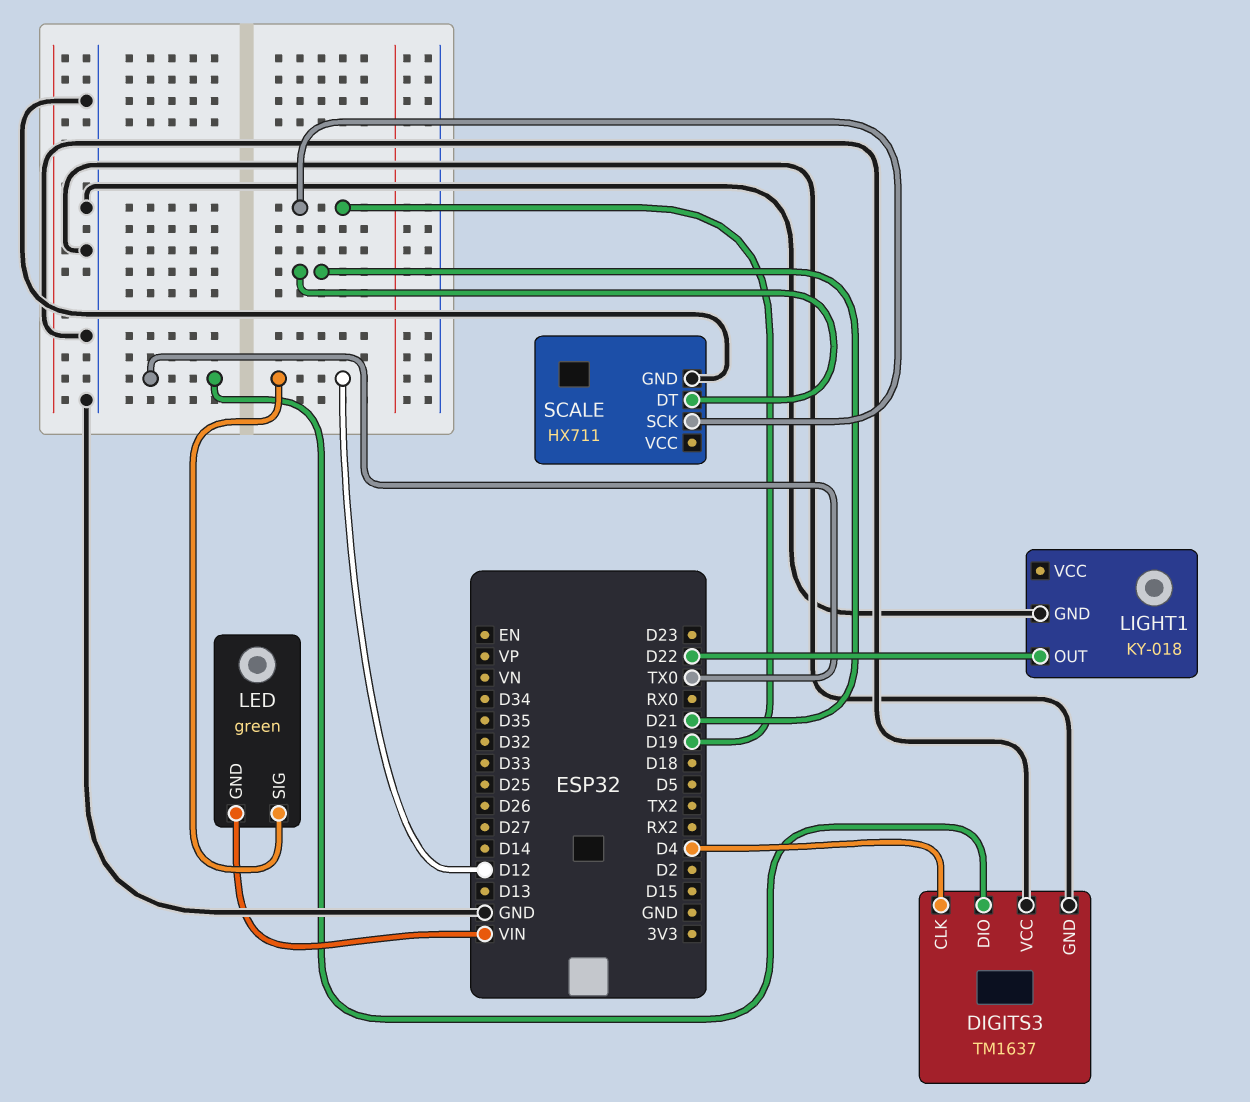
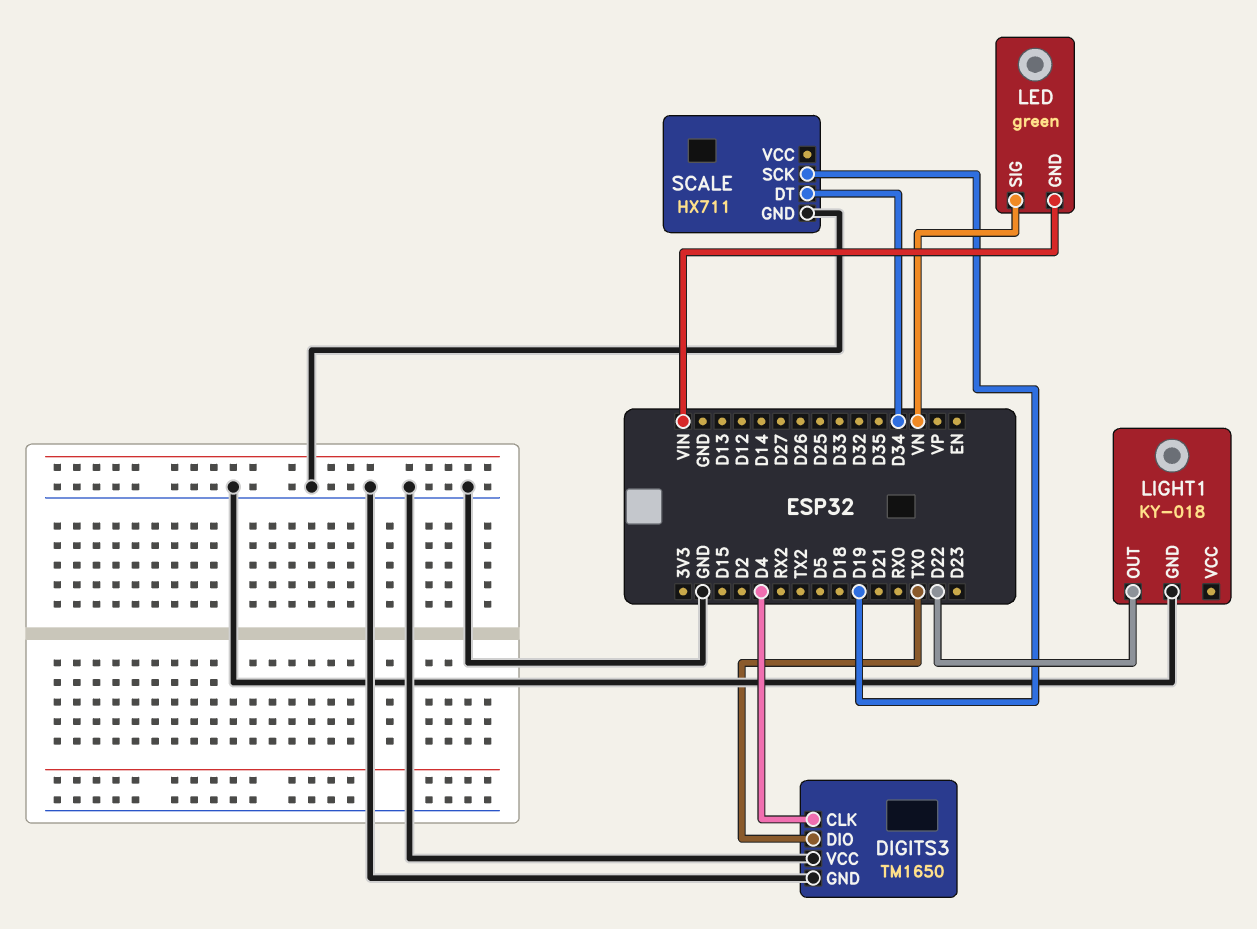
DIGITS3: TM1637 -> TM1650
LED pin SIG: D12 -> VN
SCALE pin DT: D21 -> D34

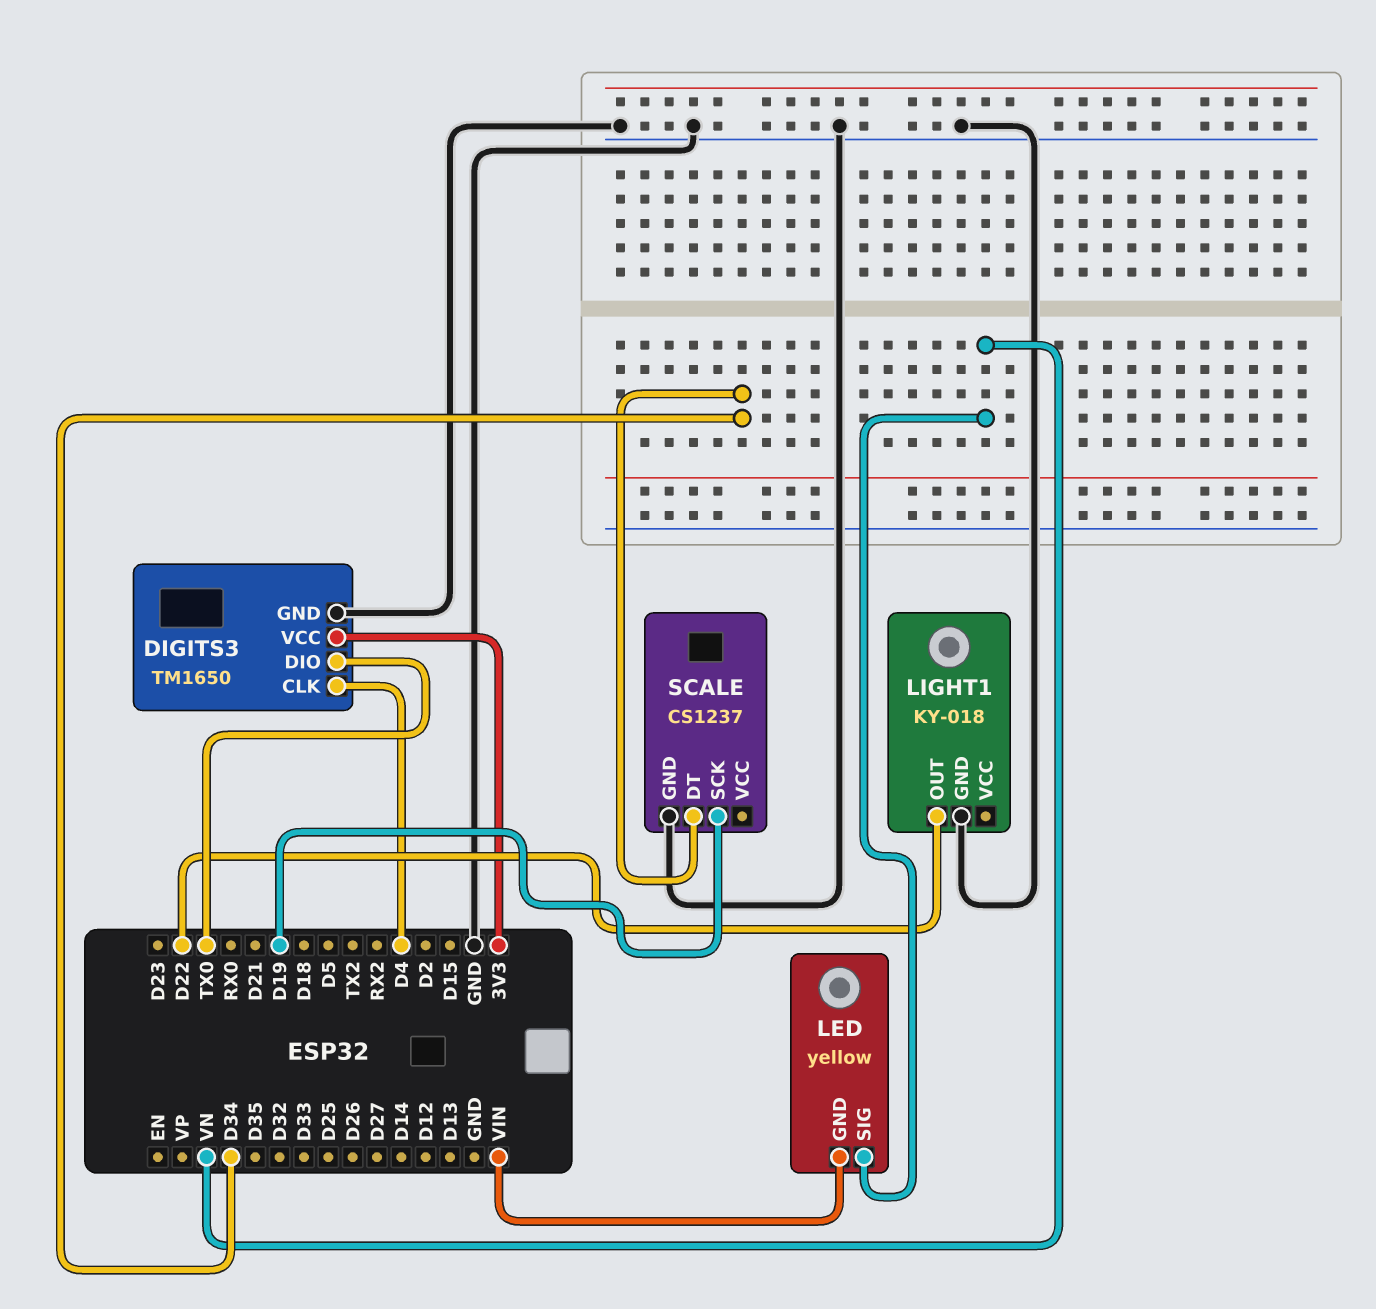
DIGITS3 pin VCC: GND -> 3V3
LED: green -> yellow
SCALE: HX711 -> CS1237

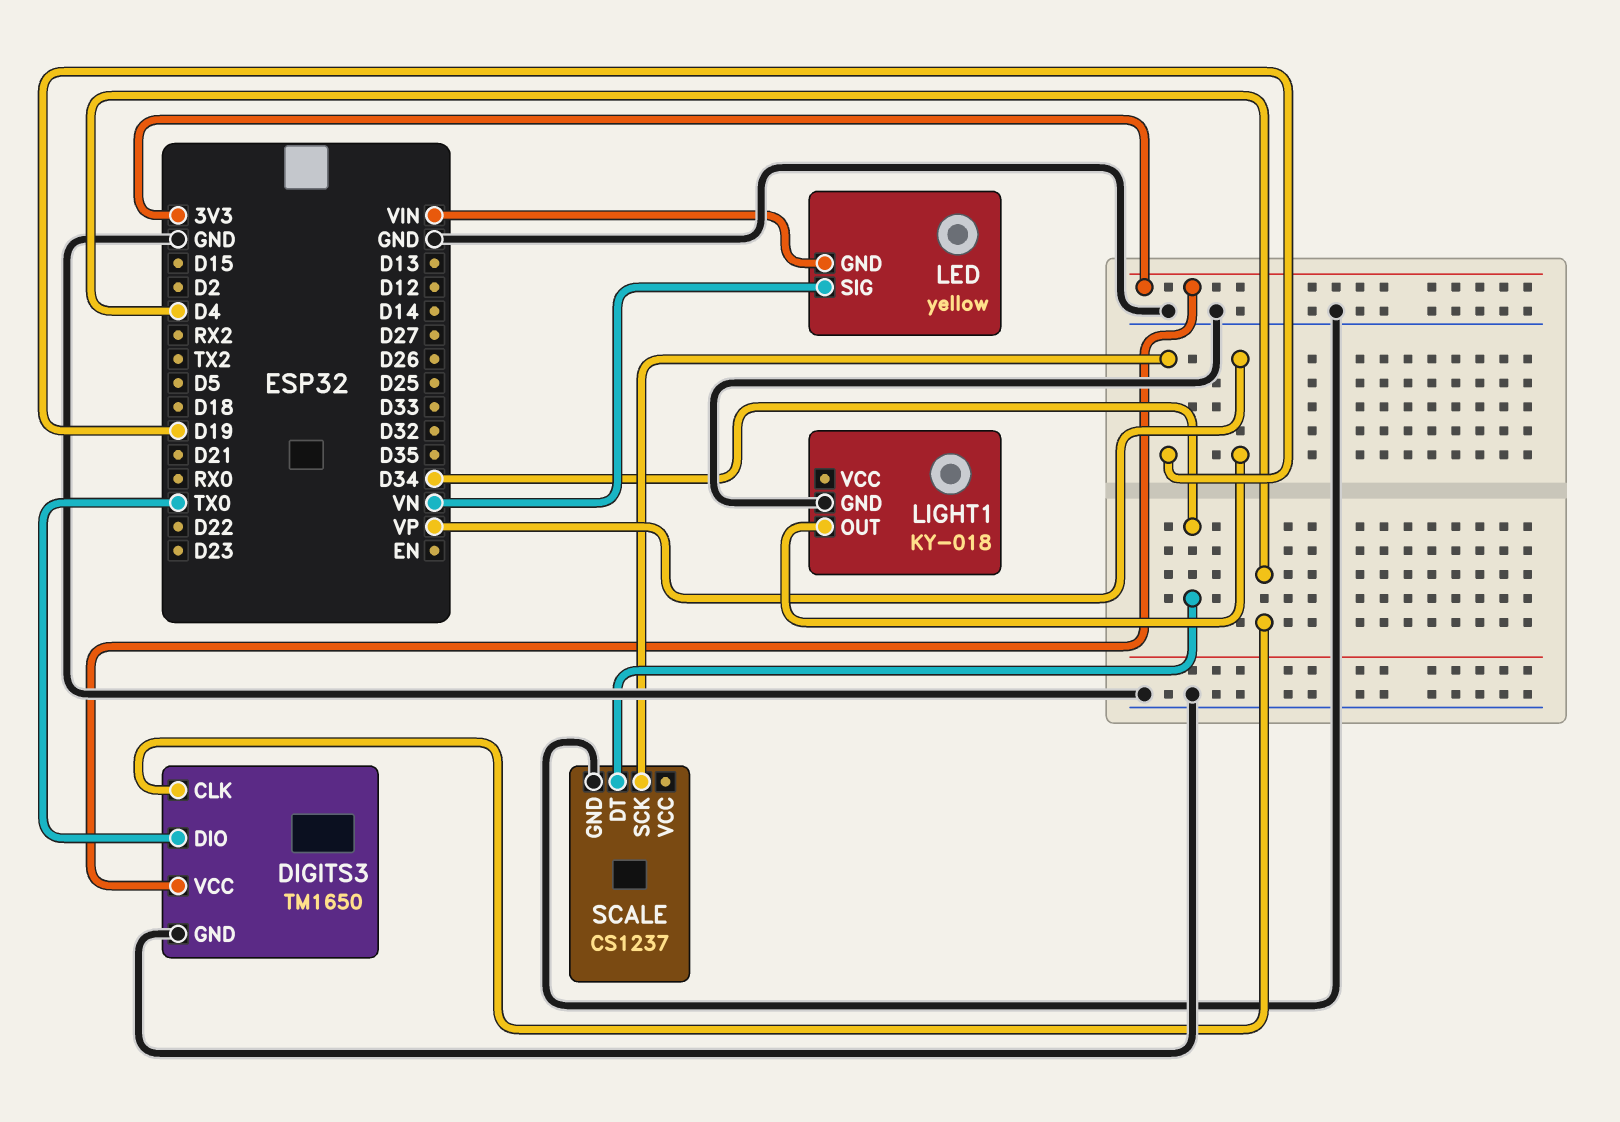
LIGHT1 pin OUT: D22 -> VP

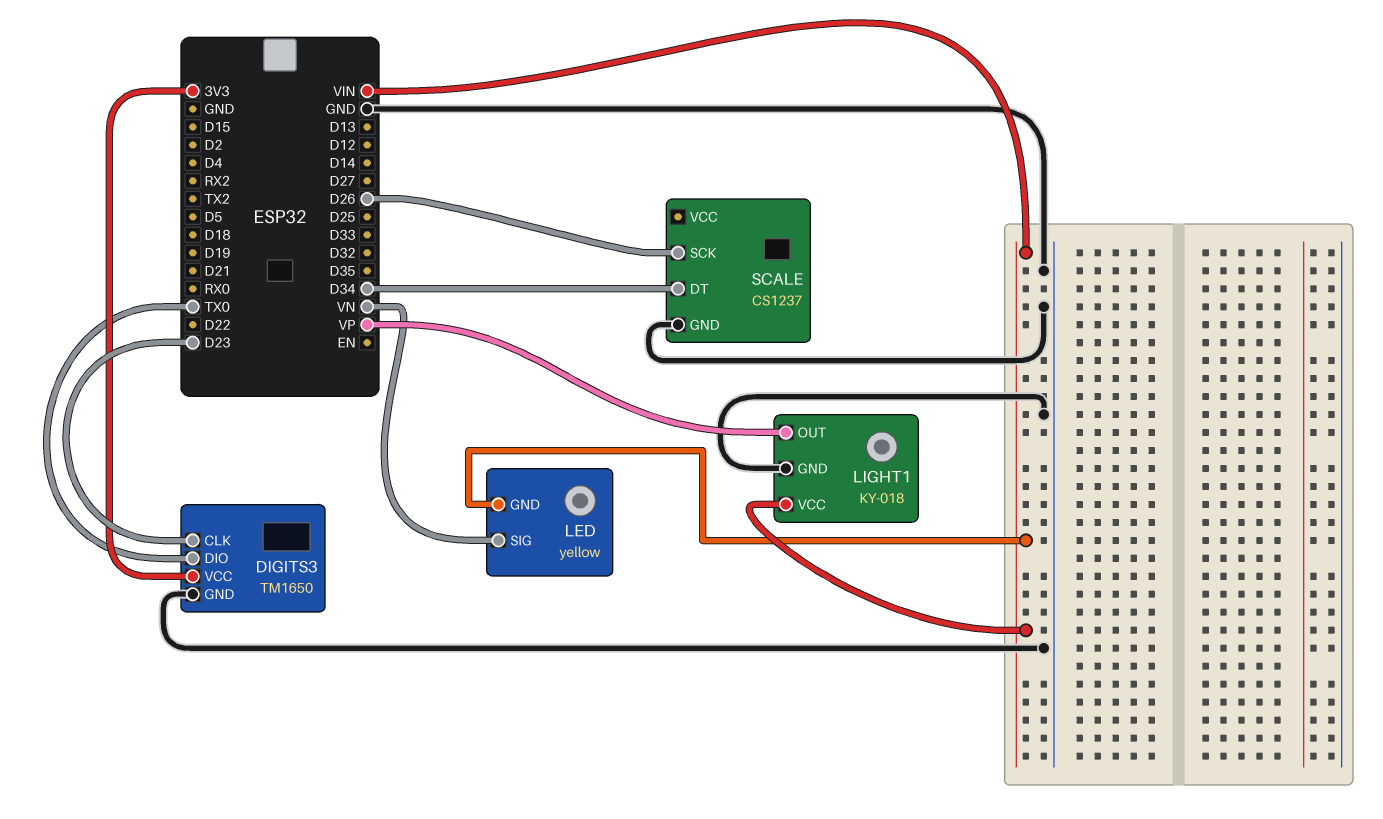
DIGITS3 pin CLK: D4 -> D23
LIGHT1 pin VCC: none -> VIN
SCALE pin SCK: D19 -> D26

